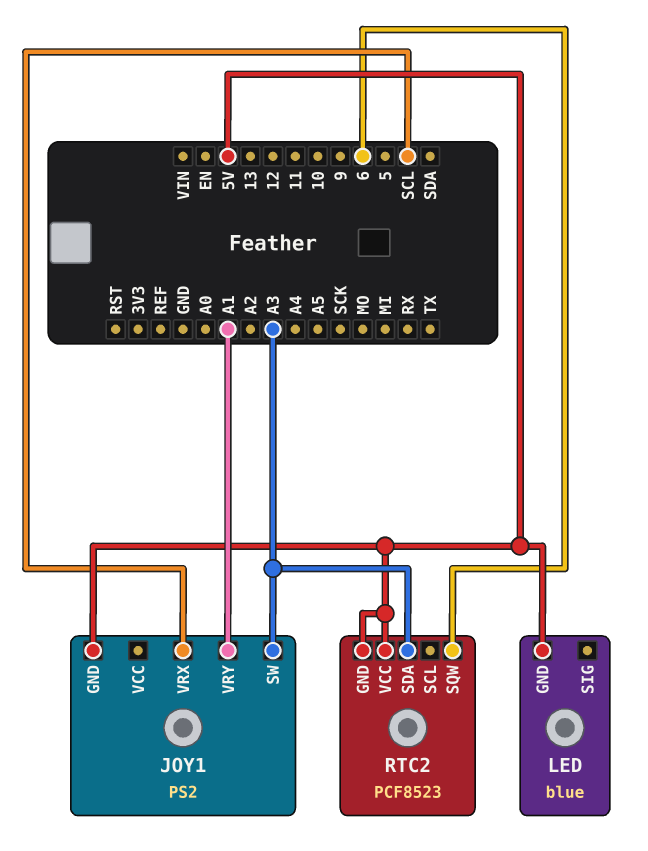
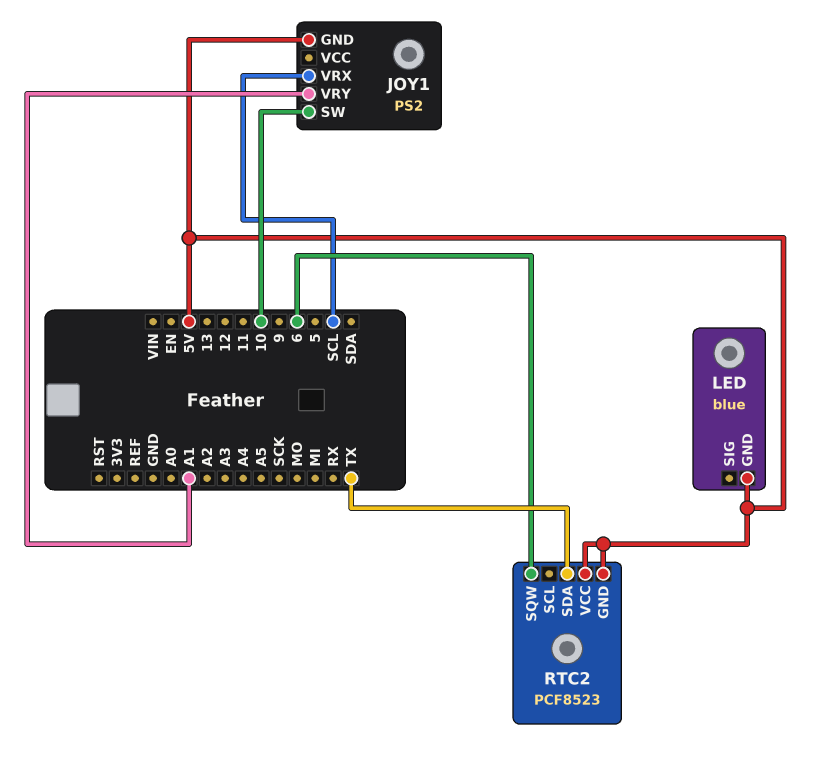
JOY1 pin SW: A3 -> 10
RTC2 pin SDA: A3 -> TX

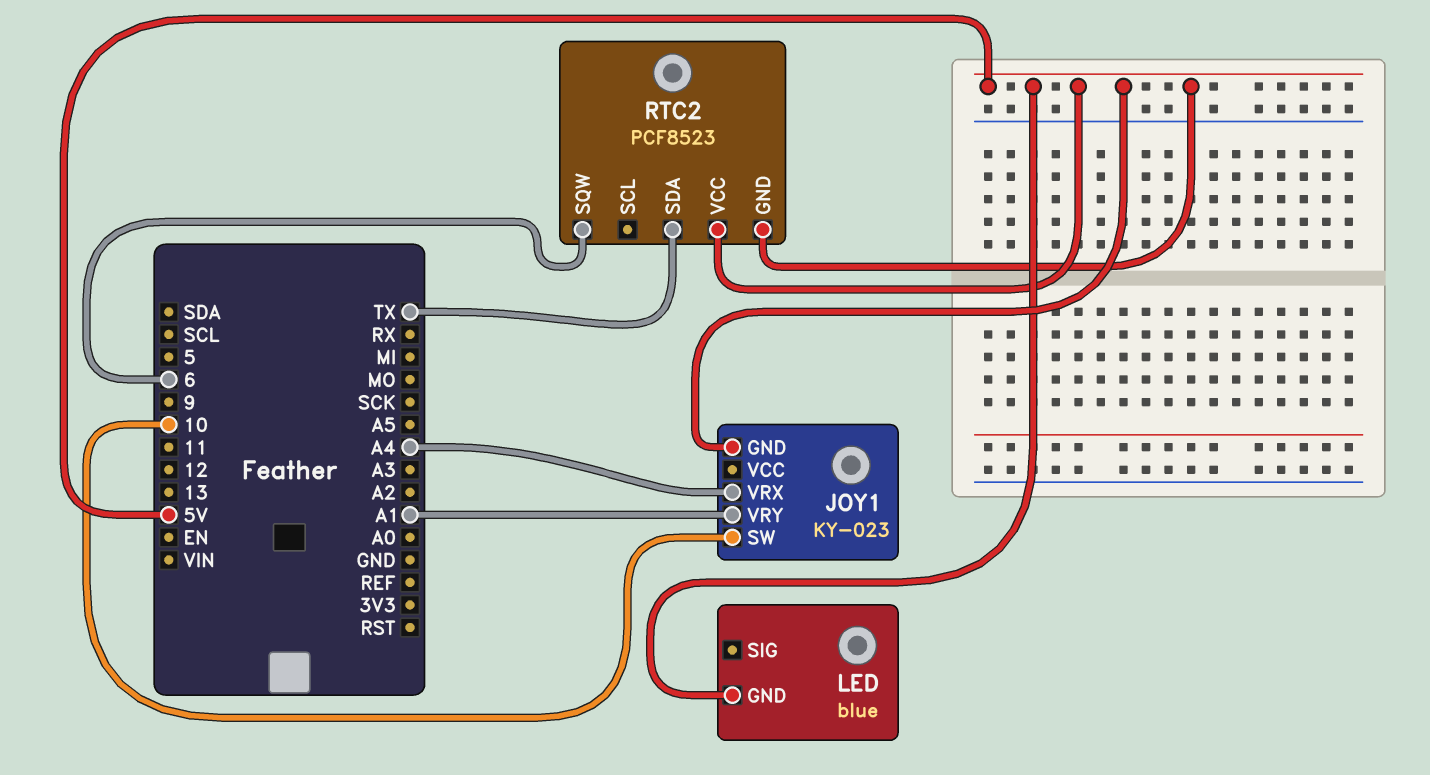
JOY1: PS2 -> KY-023
JOY1 pin VRX: SCL -> A4

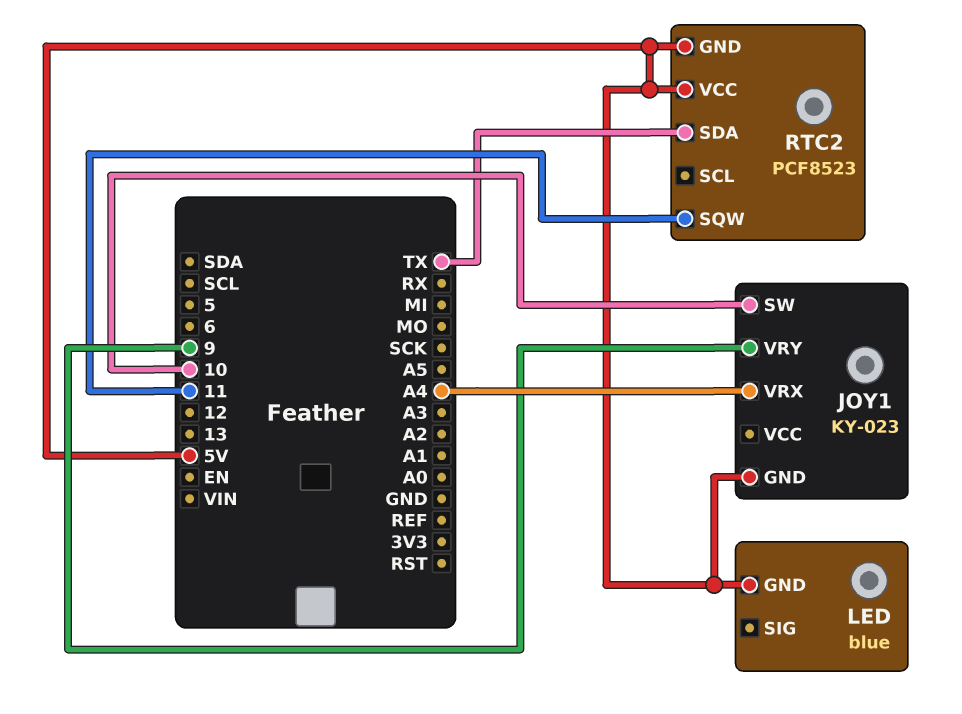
JOY1 pin VRY: A1 -> 9
RTC2 pin SQW: 6 -> 11

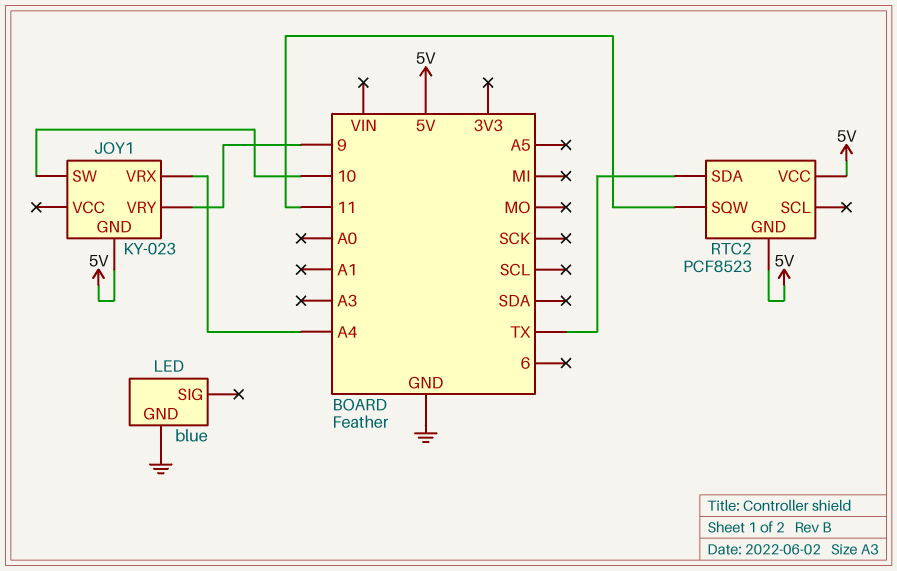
LED pin GND: 5V -> GND

